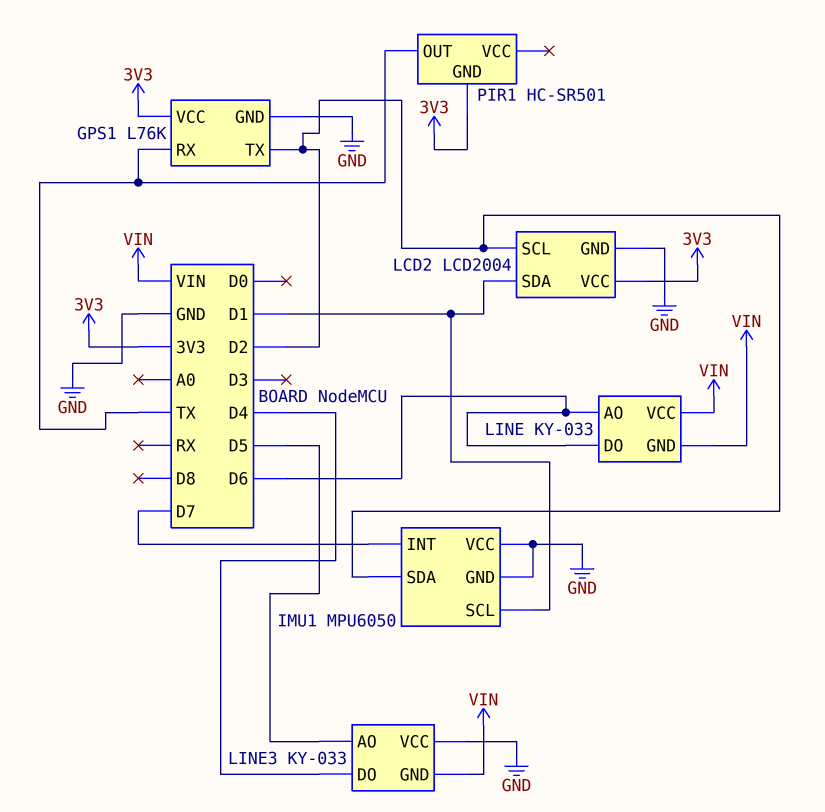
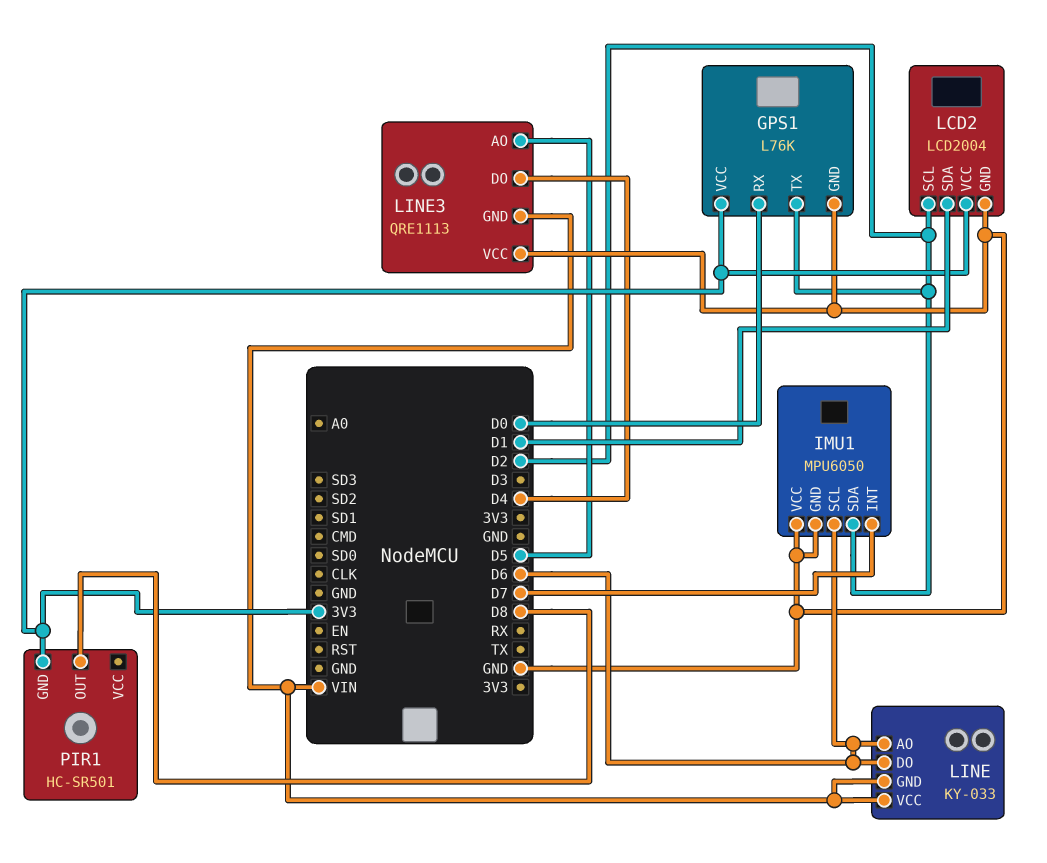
GPS1 pin RX: TX -> D0
IMU1 pin SCL: D1 -> D6
LINE3: KY-033 -> QRE1113
PIR1 pin OUT: TX -> D8

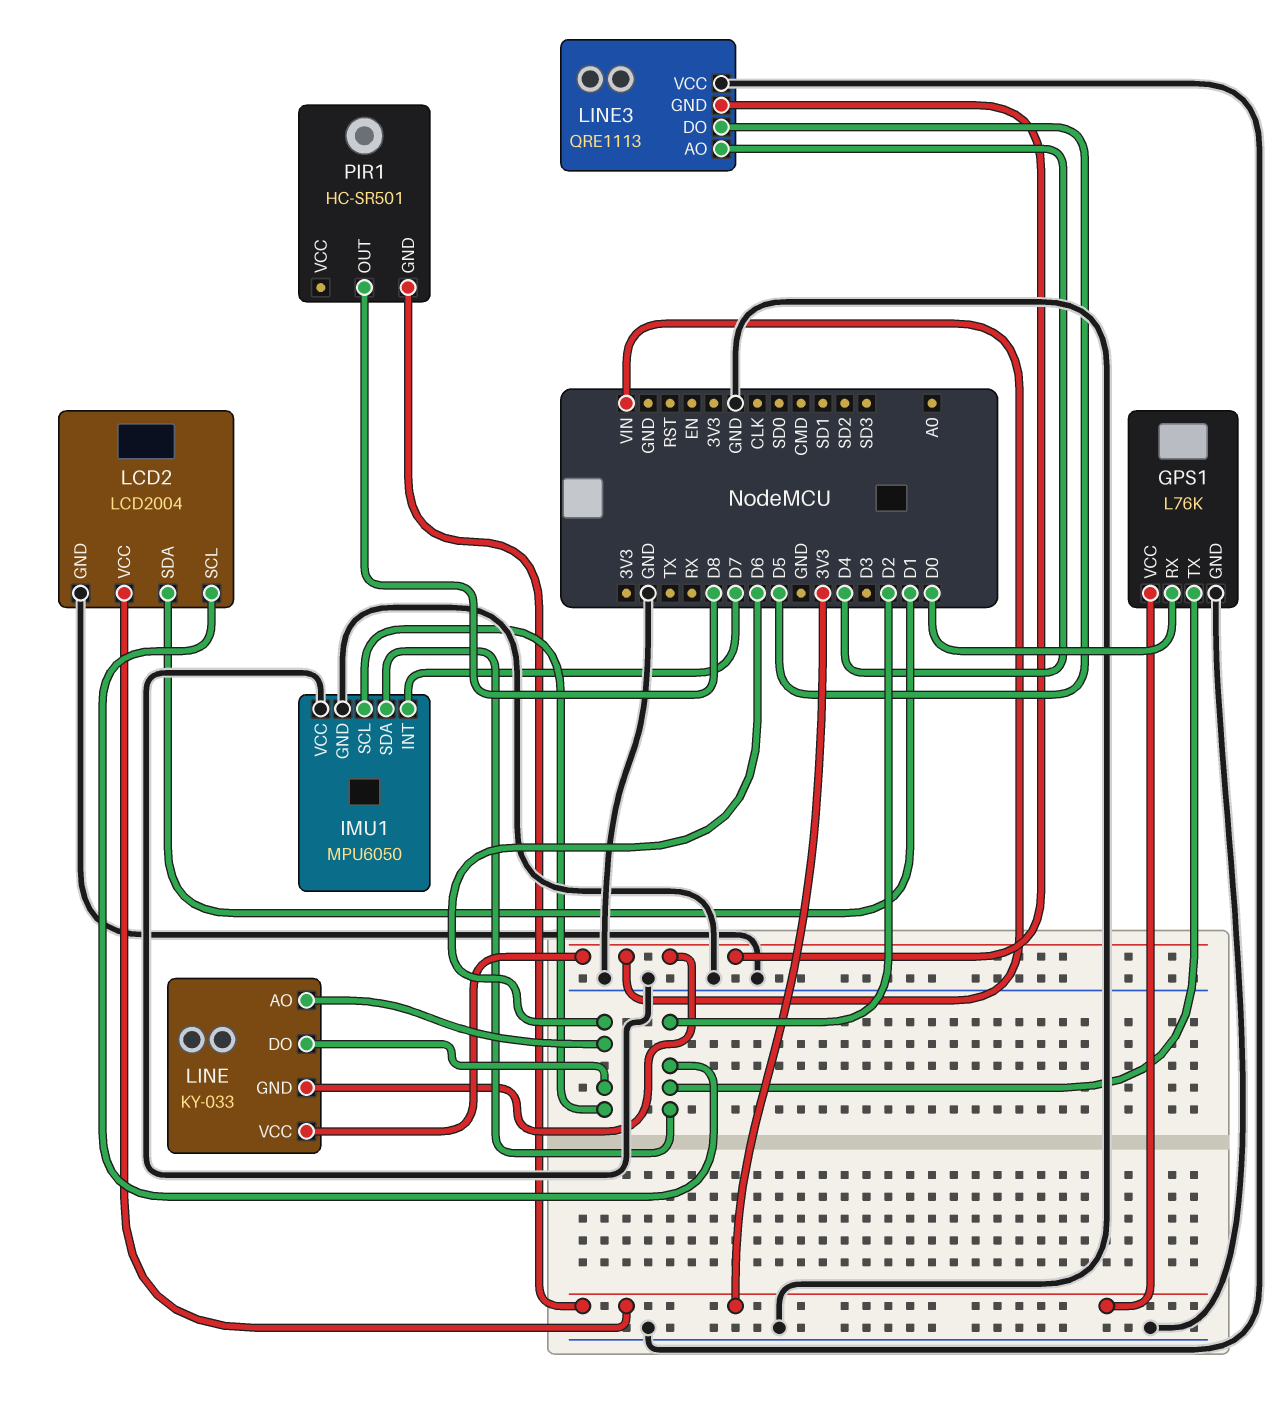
LINE3 pin AO: D5 -> D4
LINE3 pin DO: D4 -> D5

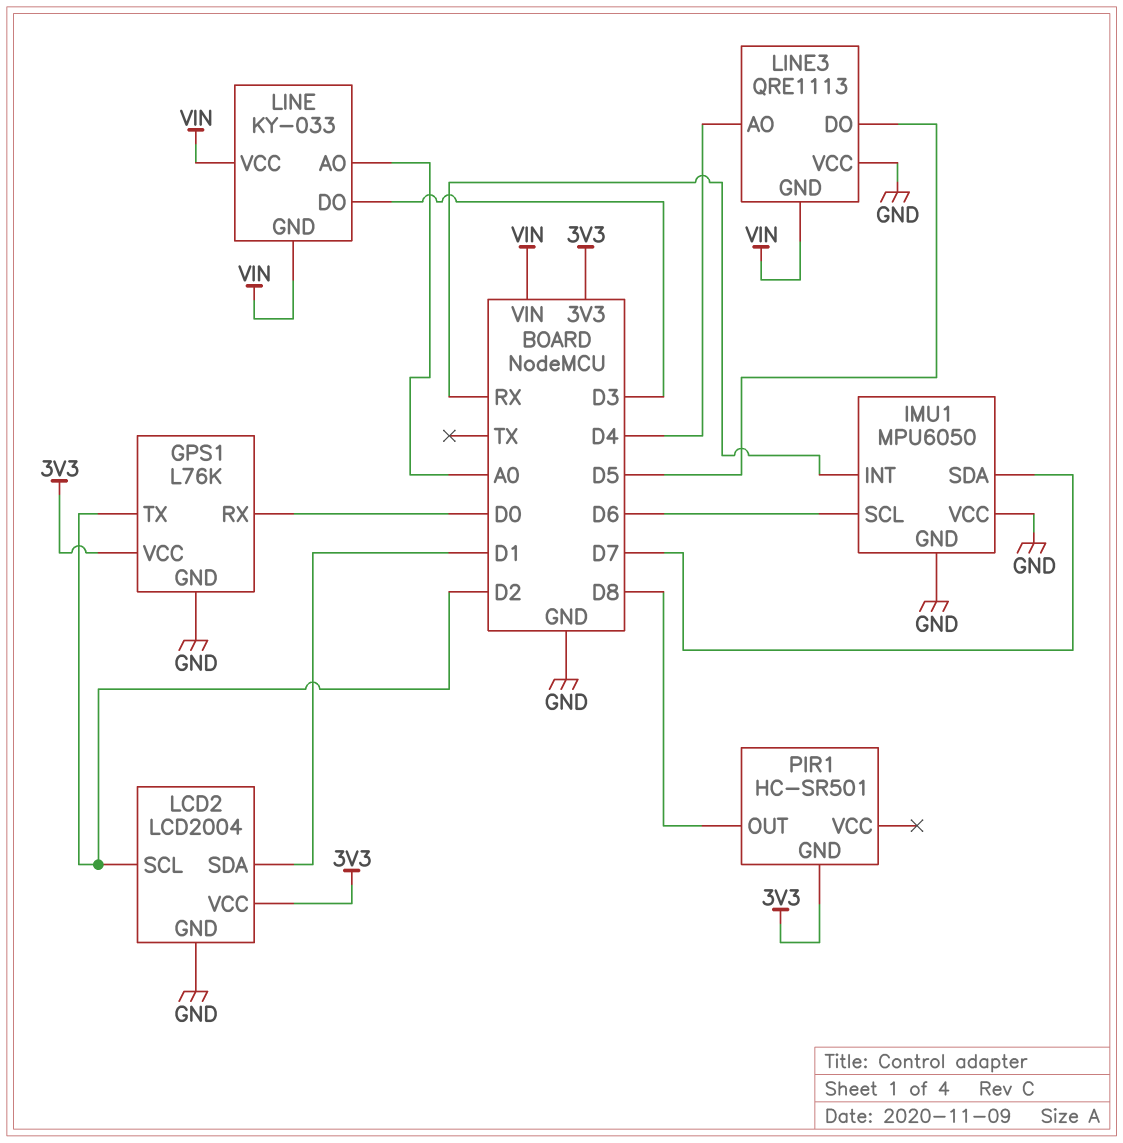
IMU1 pin INT: D7 -> RX
IMU1 pin SDA: D2 -> D7
LINE pin AO: D6 -> A0
LINE pin DO: D6 -> D3

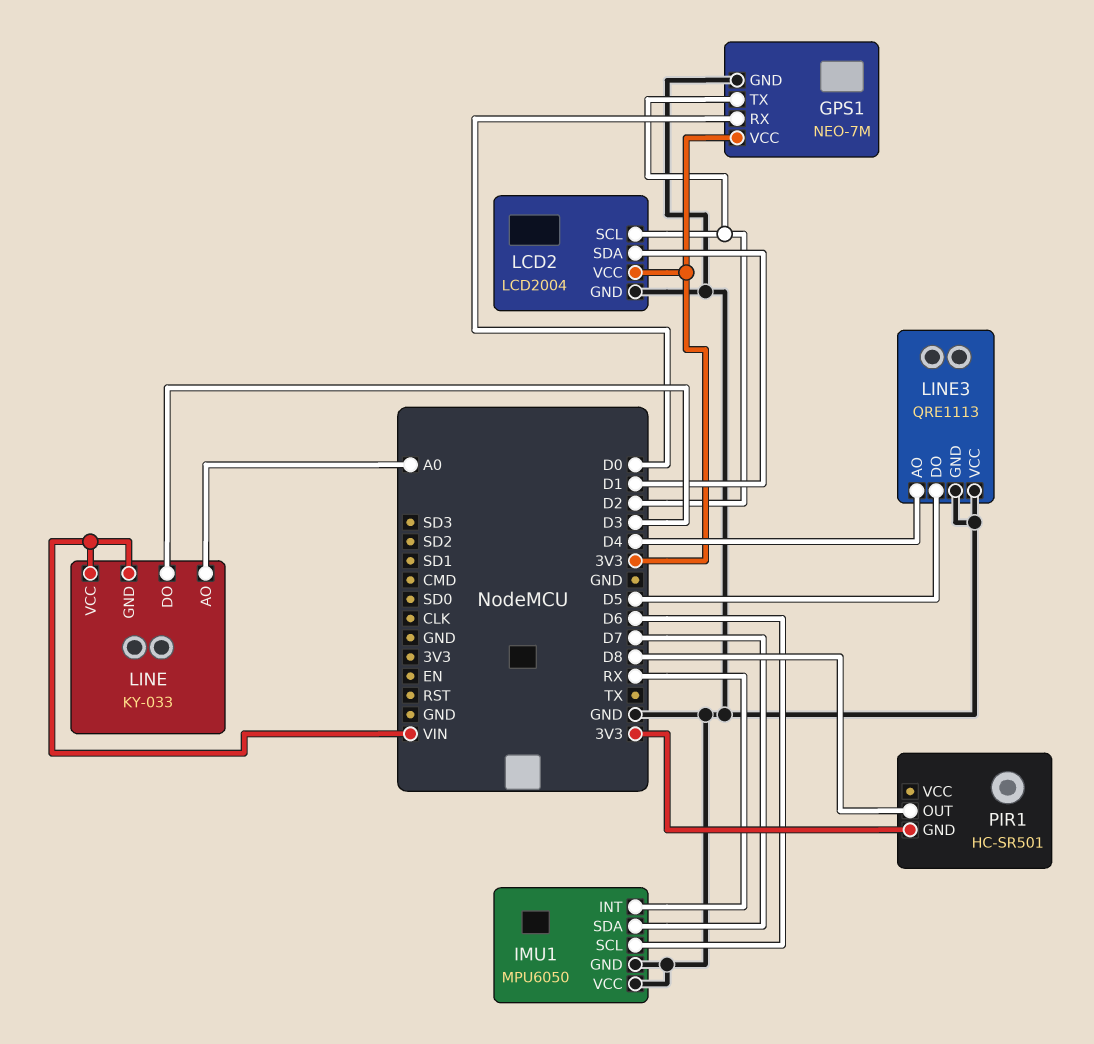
GPS1: L76K -> NEO-7M
LINE3 pin GND: VIN -> GND

